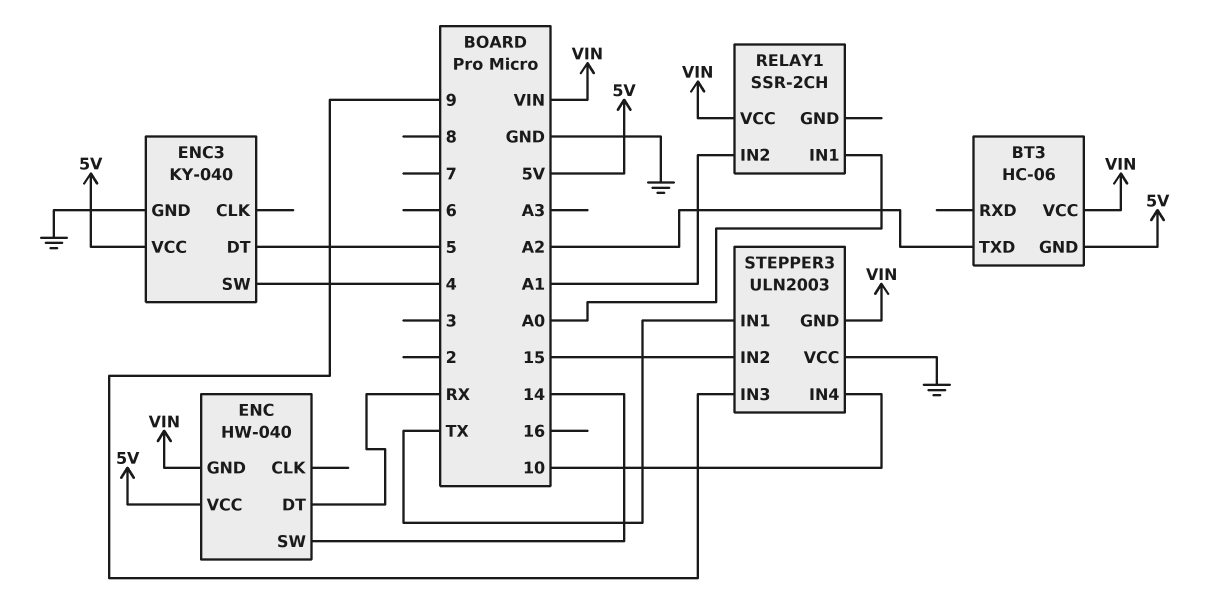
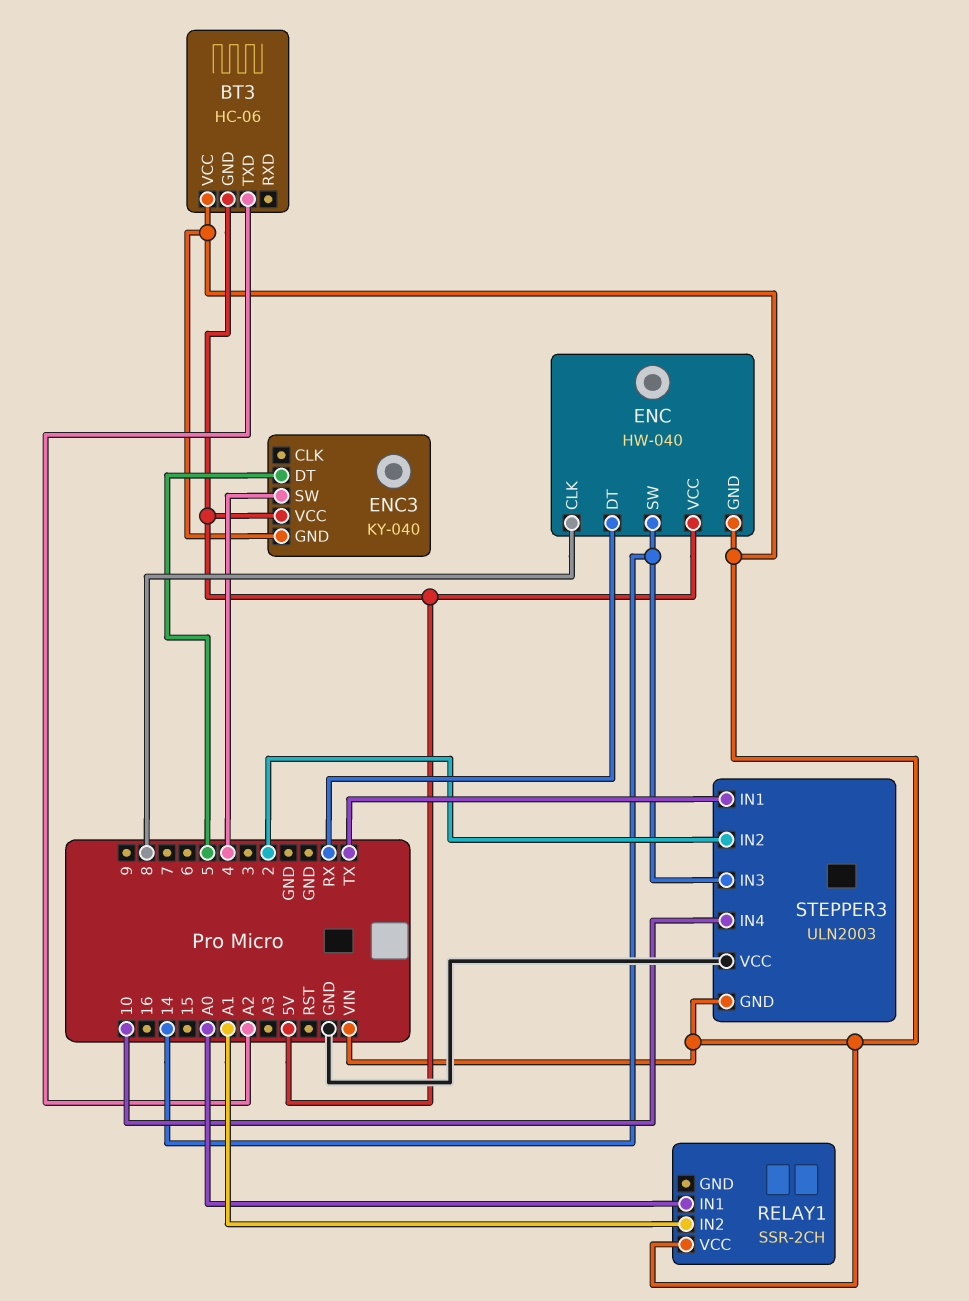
ENC pin CLK: none -> 8
ENC3 pin GND: GND -> VIN
STEPPER3 pin IN2: 15 -> 2
STEPPER3 pin IN3: 9 -> 14

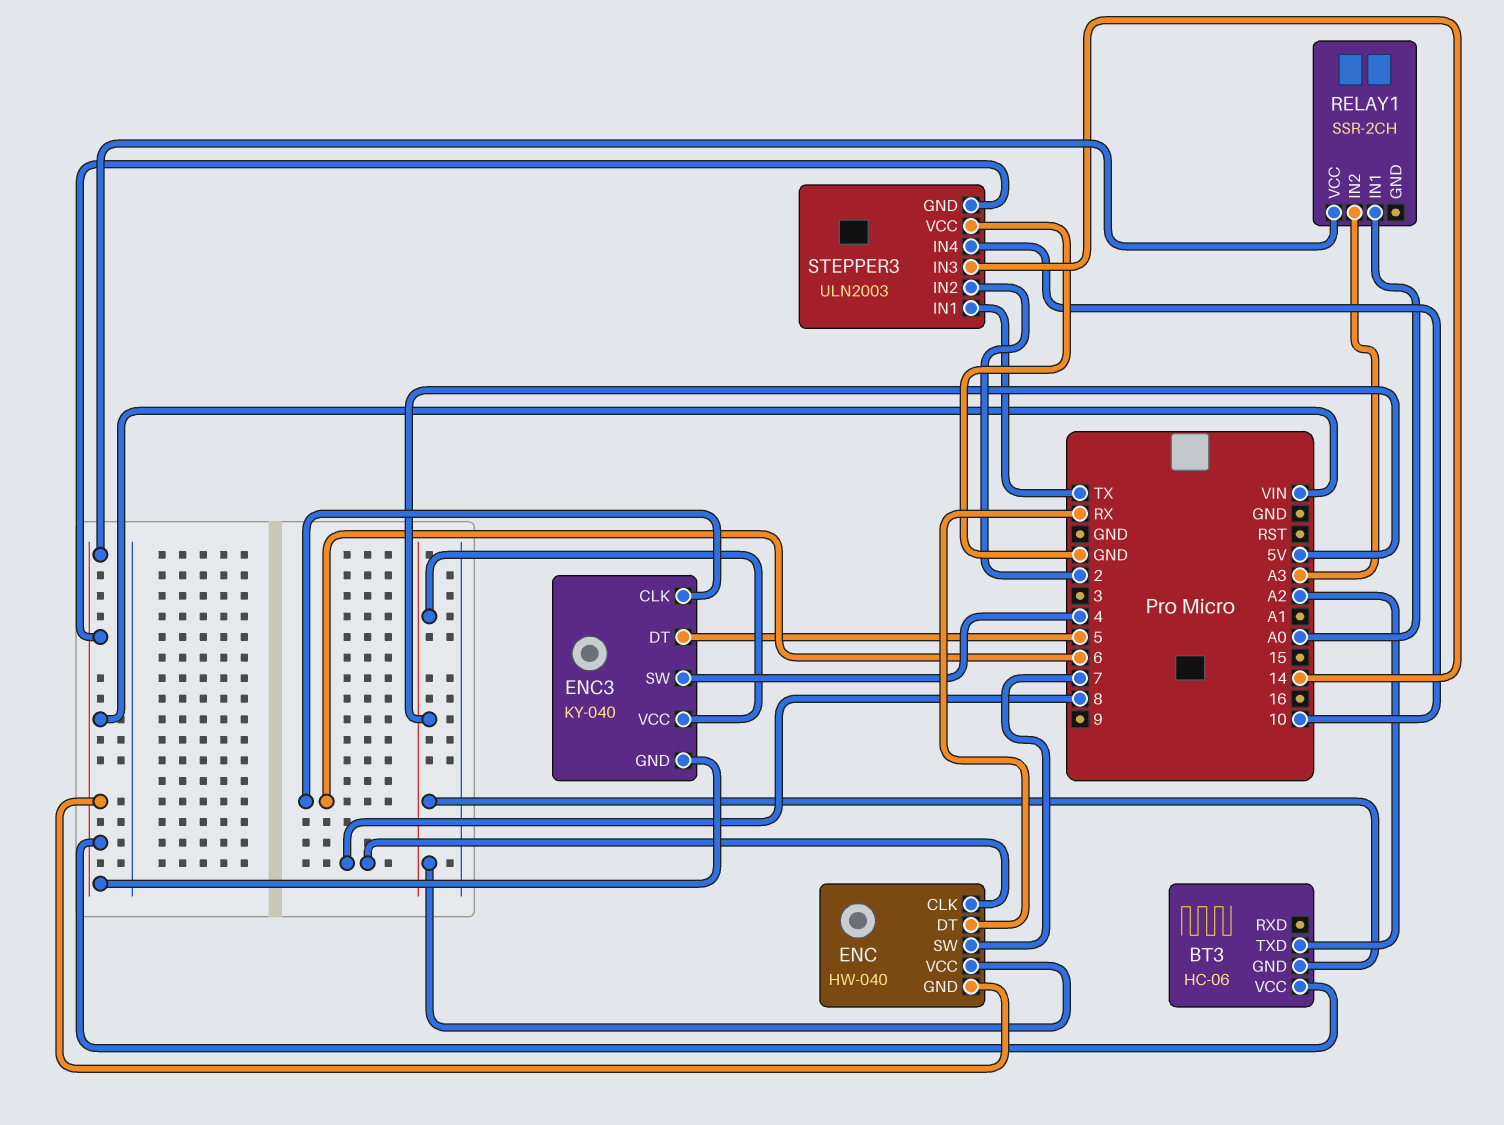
ENC pin SW: 14 -> 7
ENC3 pin CLK: none -> 6
RELAY1 pin IN2: A1 -> A3

